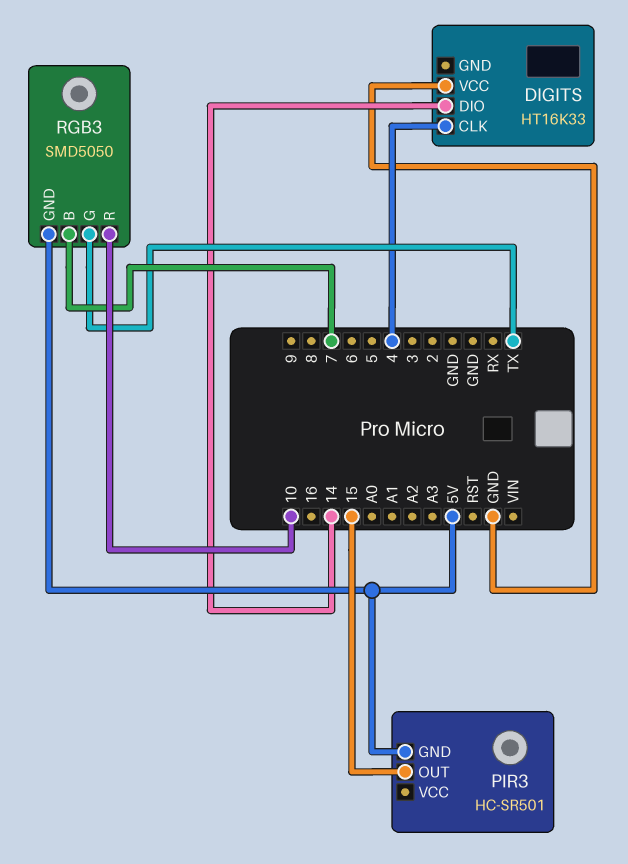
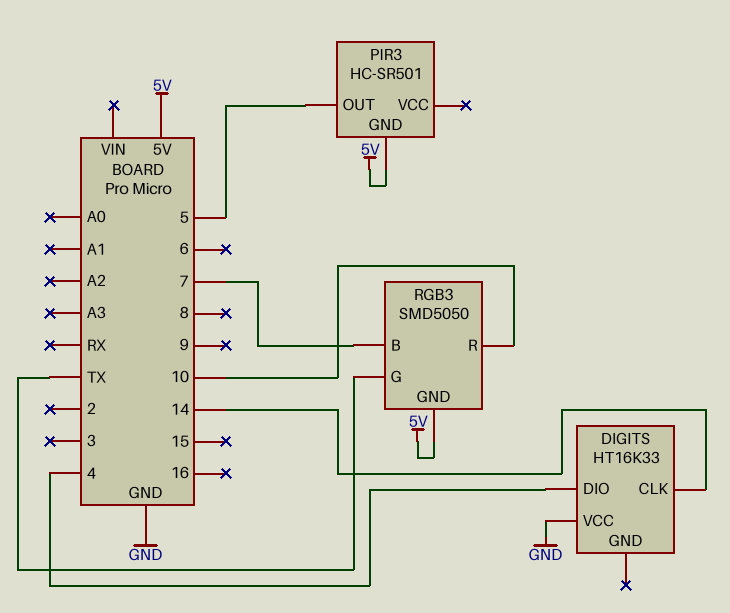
DIGITS pin CLK: 4 -> 14
DIGITS pin DIO: 14 -> 4
PIR3 pin OUT: 15 -> 5

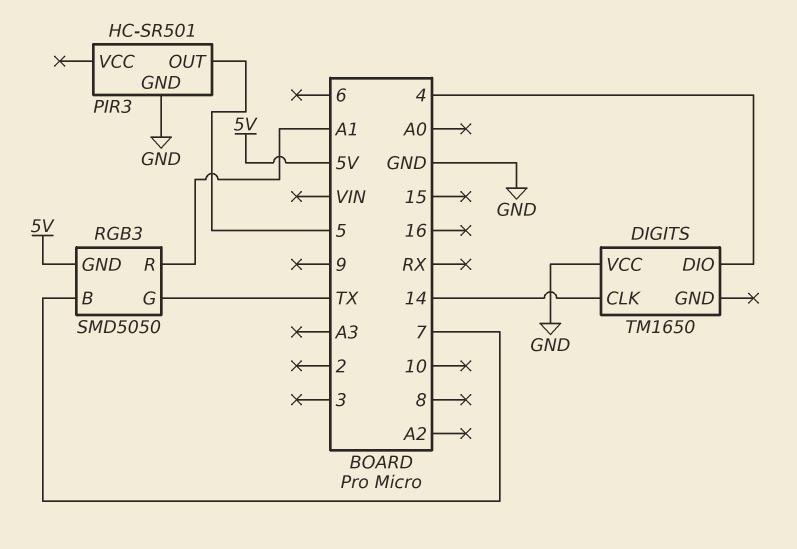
DIGITS: HT16K33 -> TM1650
PIR3 pin GND: 5V -> GND
RGB3 pin R: 10 -> A1

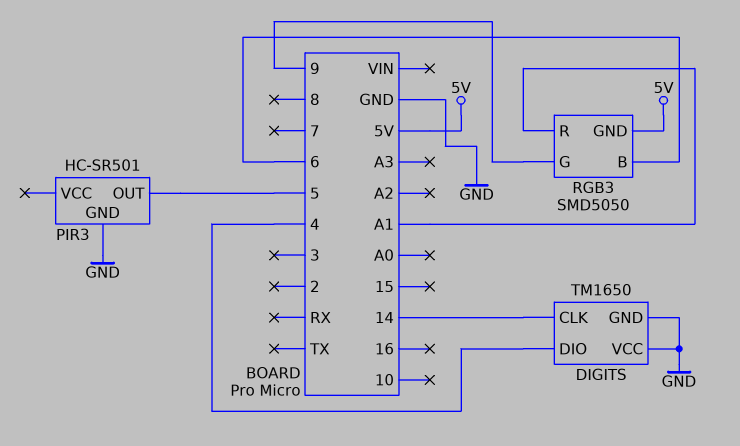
DIGITS pin GND: none -> GND
RGB3 pin B: 7 -> 6
RGB3 pin G: TX -> 9

